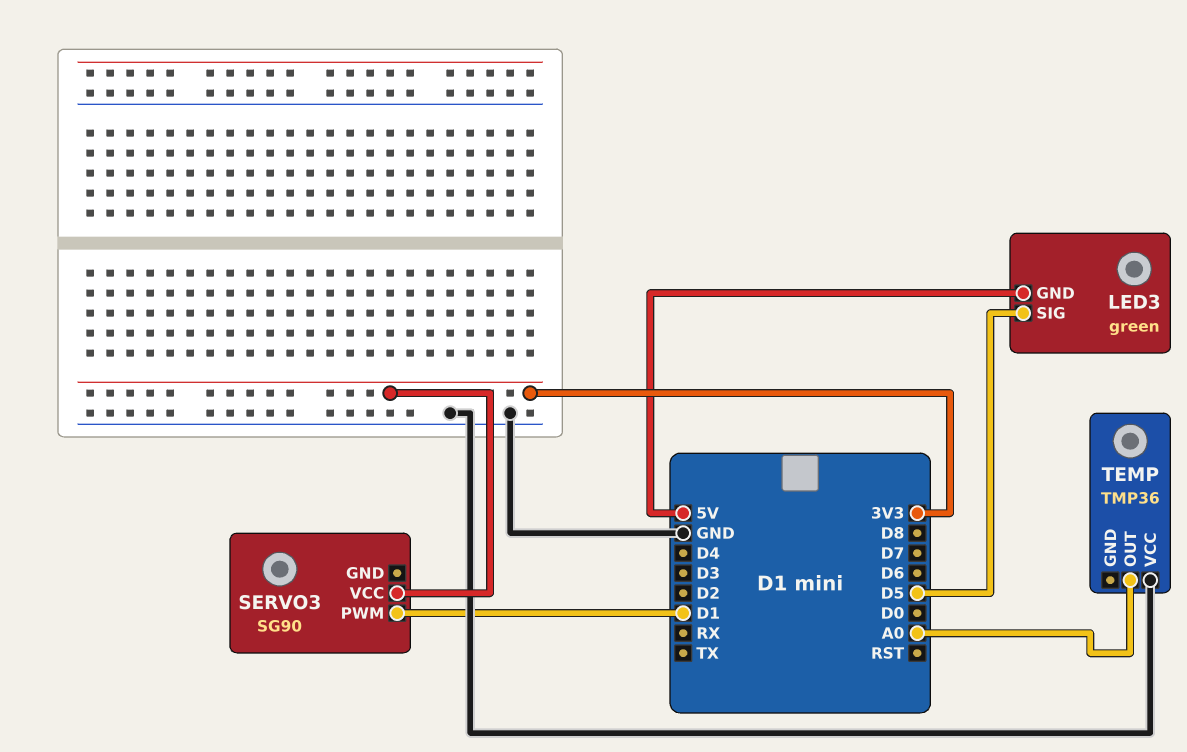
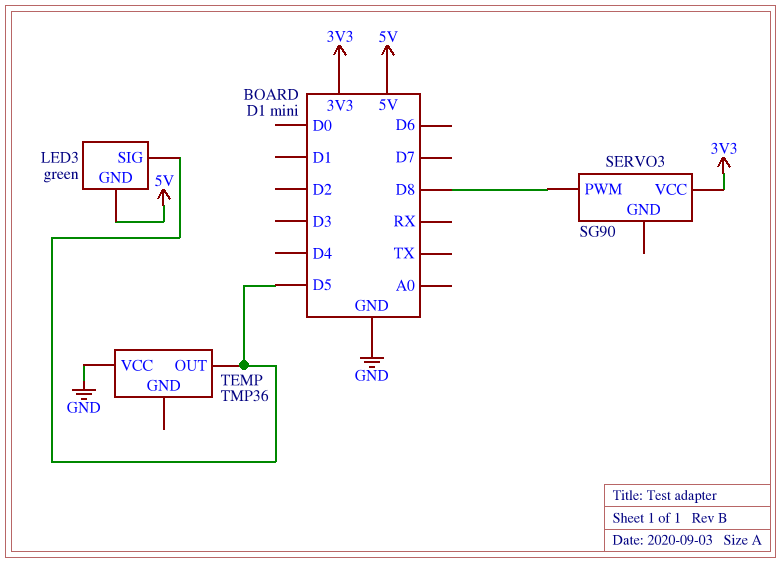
SERVO3 pin PWM: D1 -> D8
TEMP pin OUT: A0 -> D5

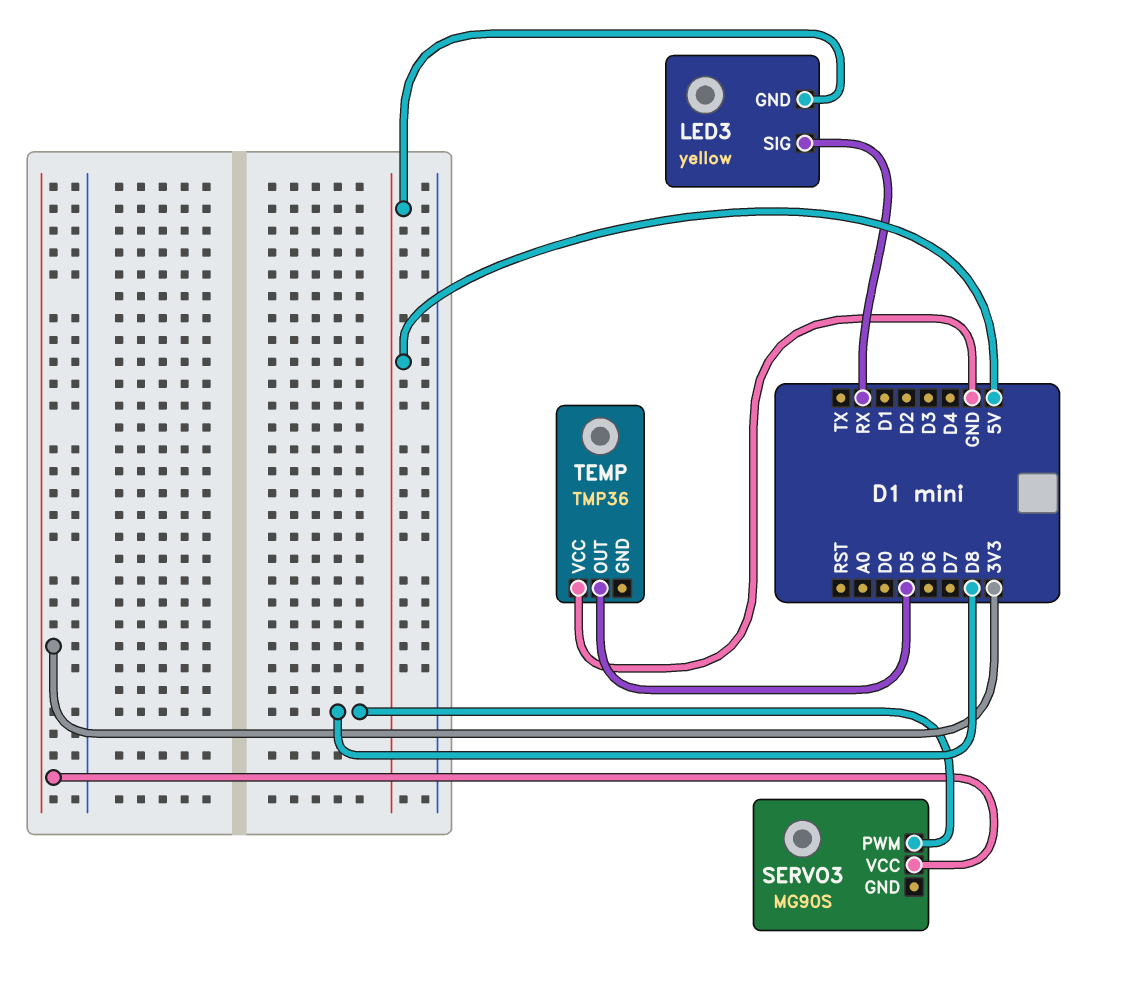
LED3: green -> yellow
LED3 pin SIG: D5 -> RX
SERVO3: SG90 -> MG90S

